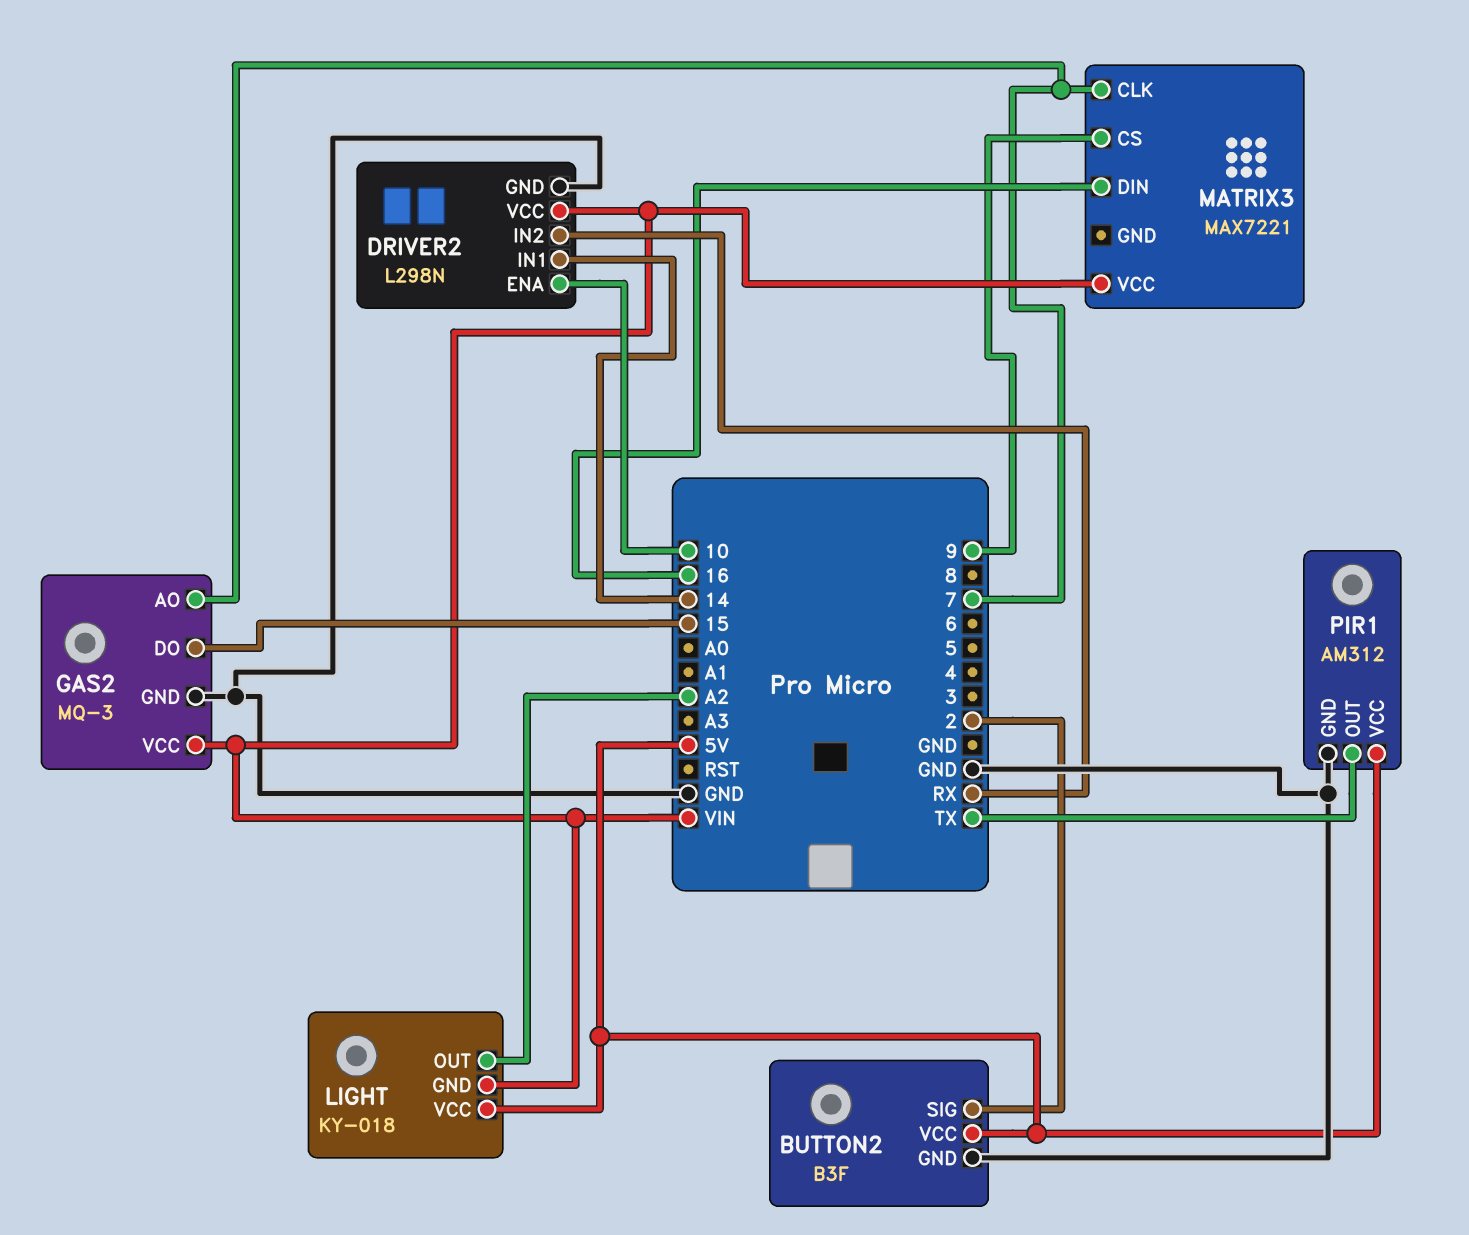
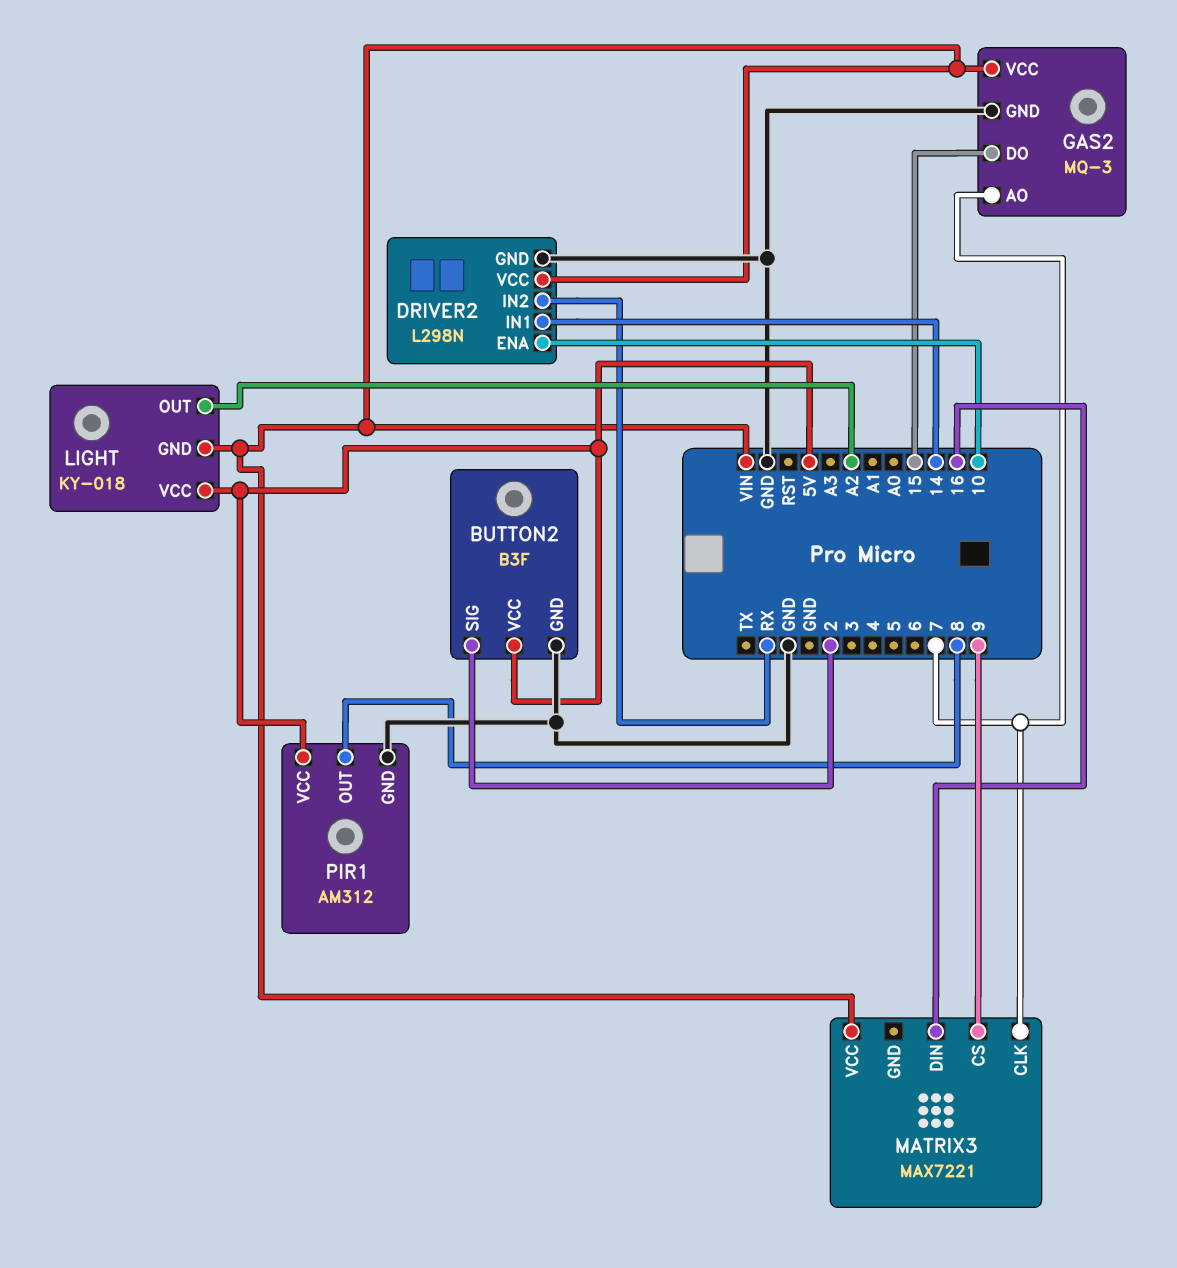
PIR1 pin OUT: TX -> 8

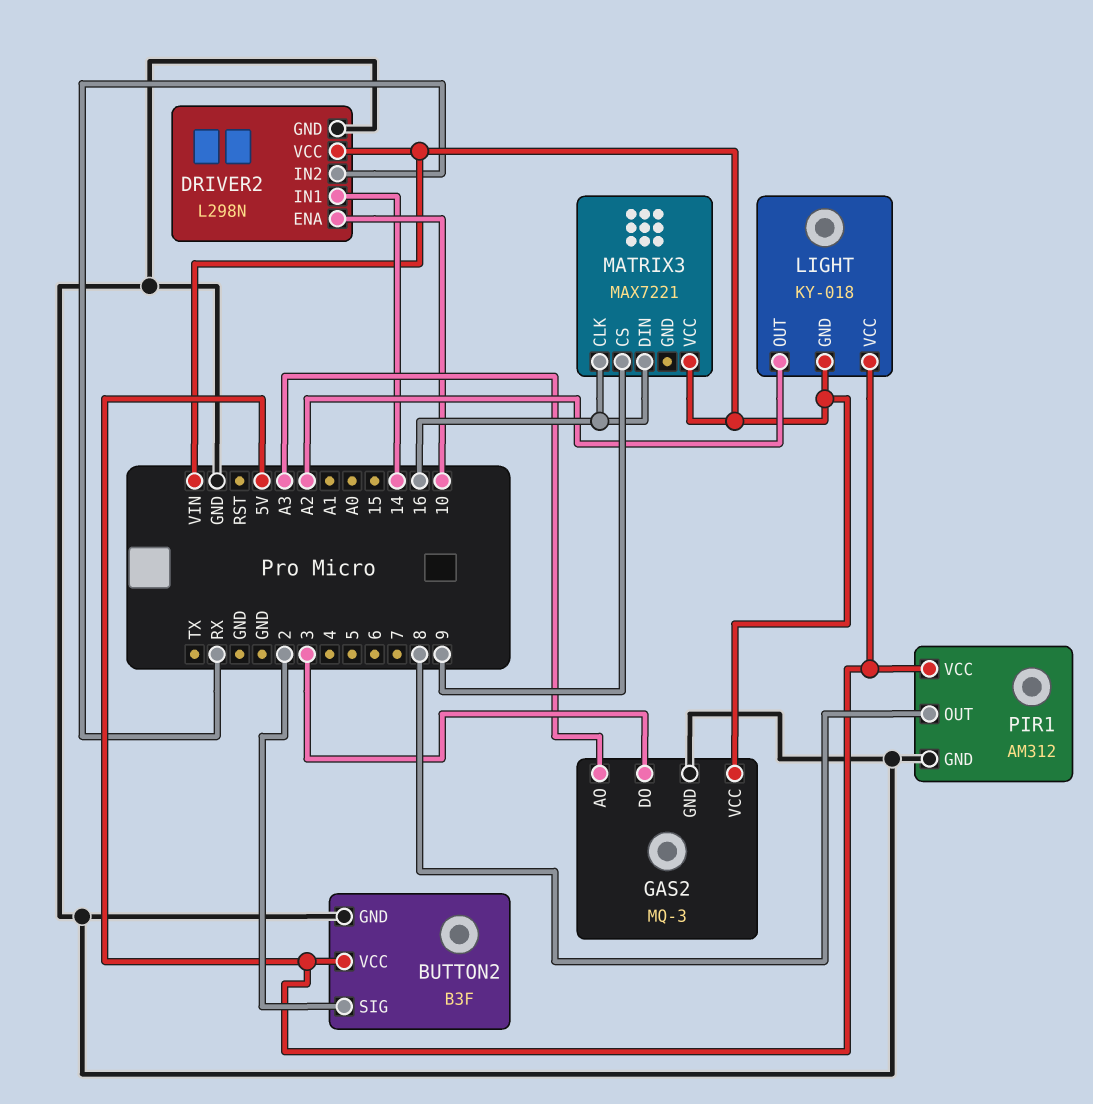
GAS2 pin AO: 7 -> A3
GAS2 pin DO: 15 -> 3
MATRIX3 pin CLK: 7 -> 16

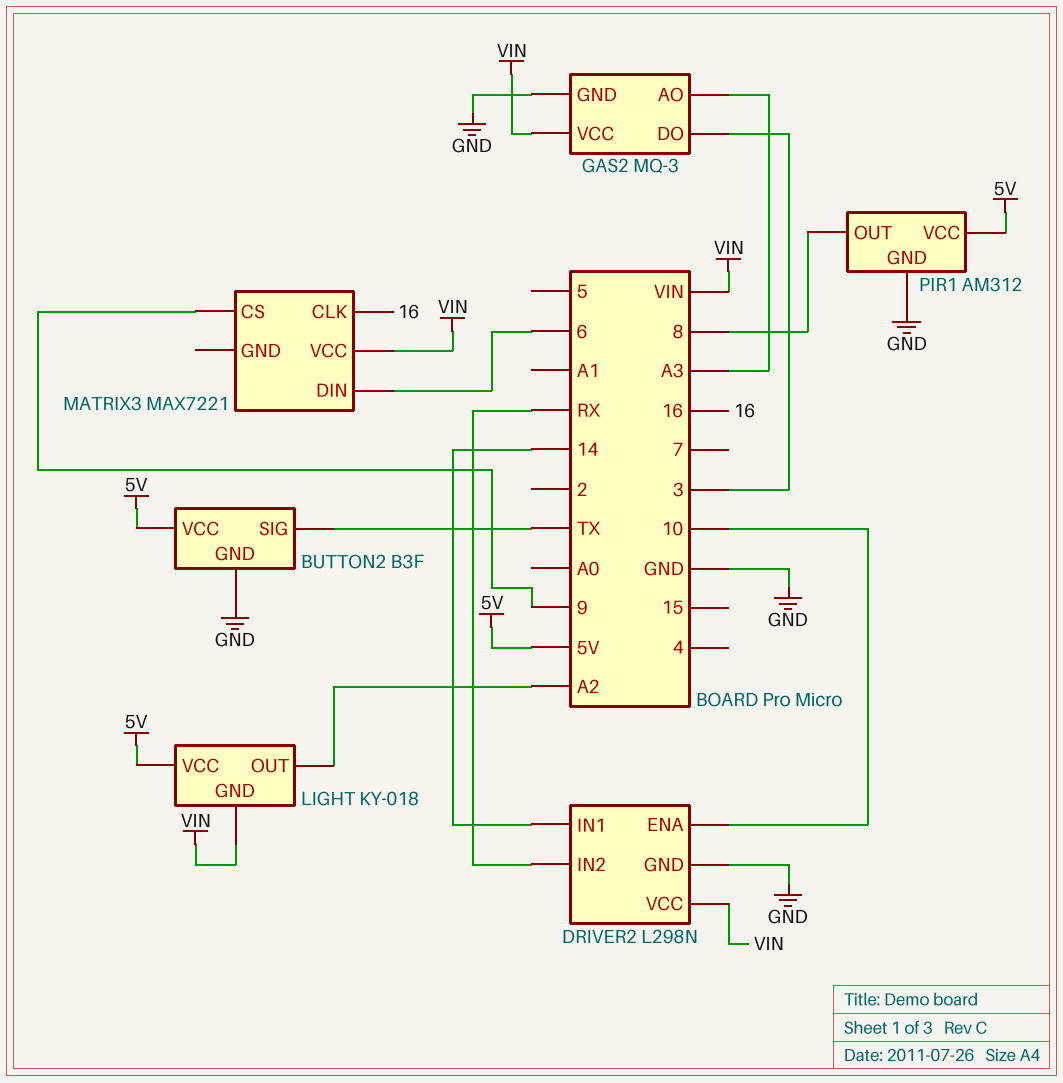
BUTTON2 pin SIG: 2 -> TX
MATRIX3 pin DIN: 16 -> 6

